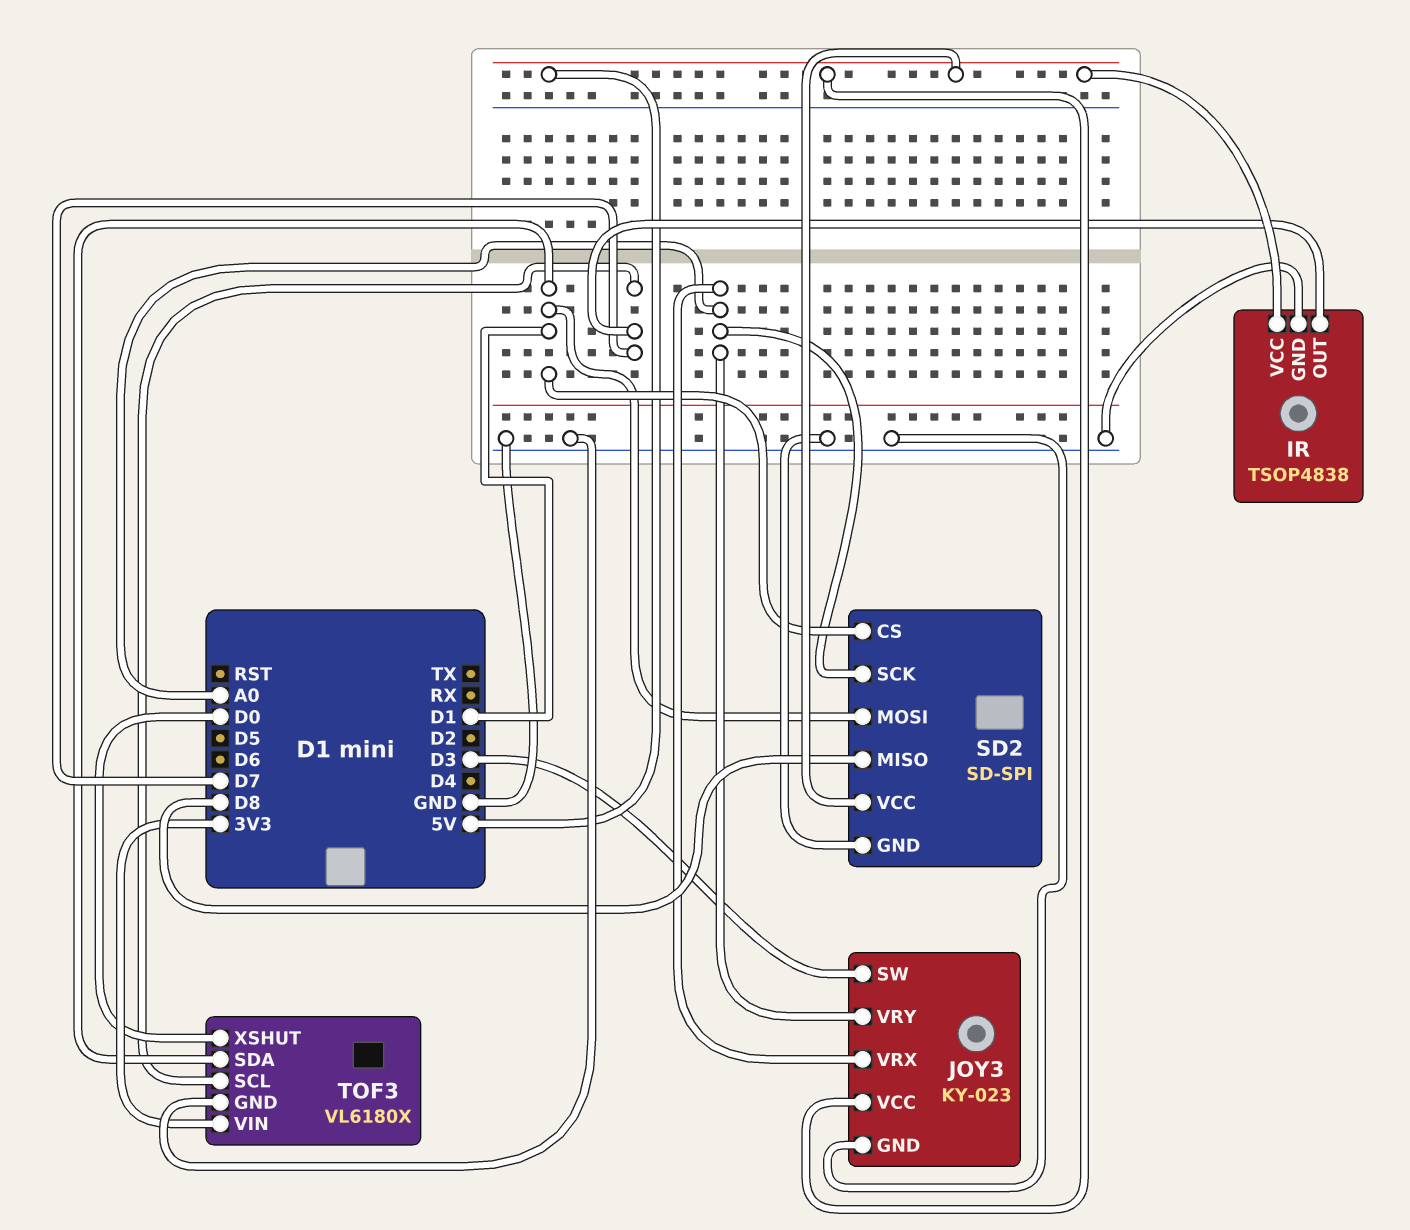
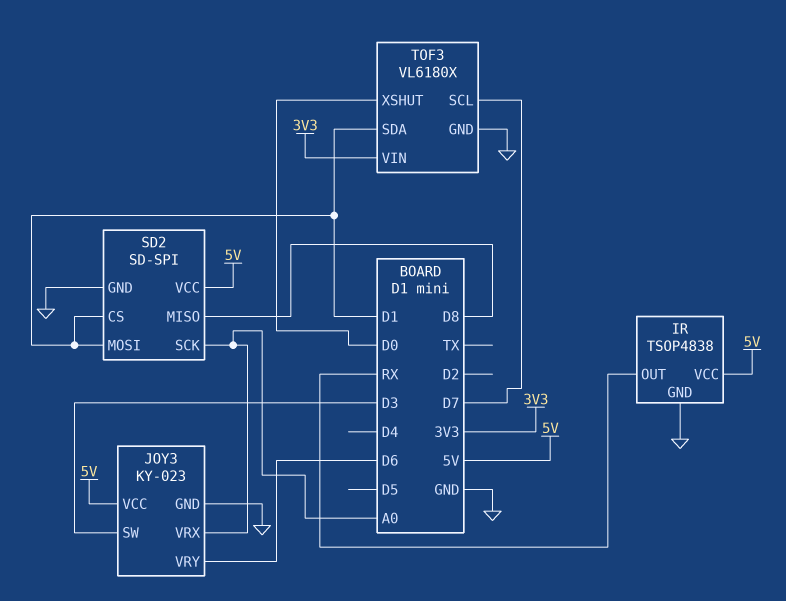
IR pin OUT: D7 -> RX
JOY3 pin VRY: A0 -> D6

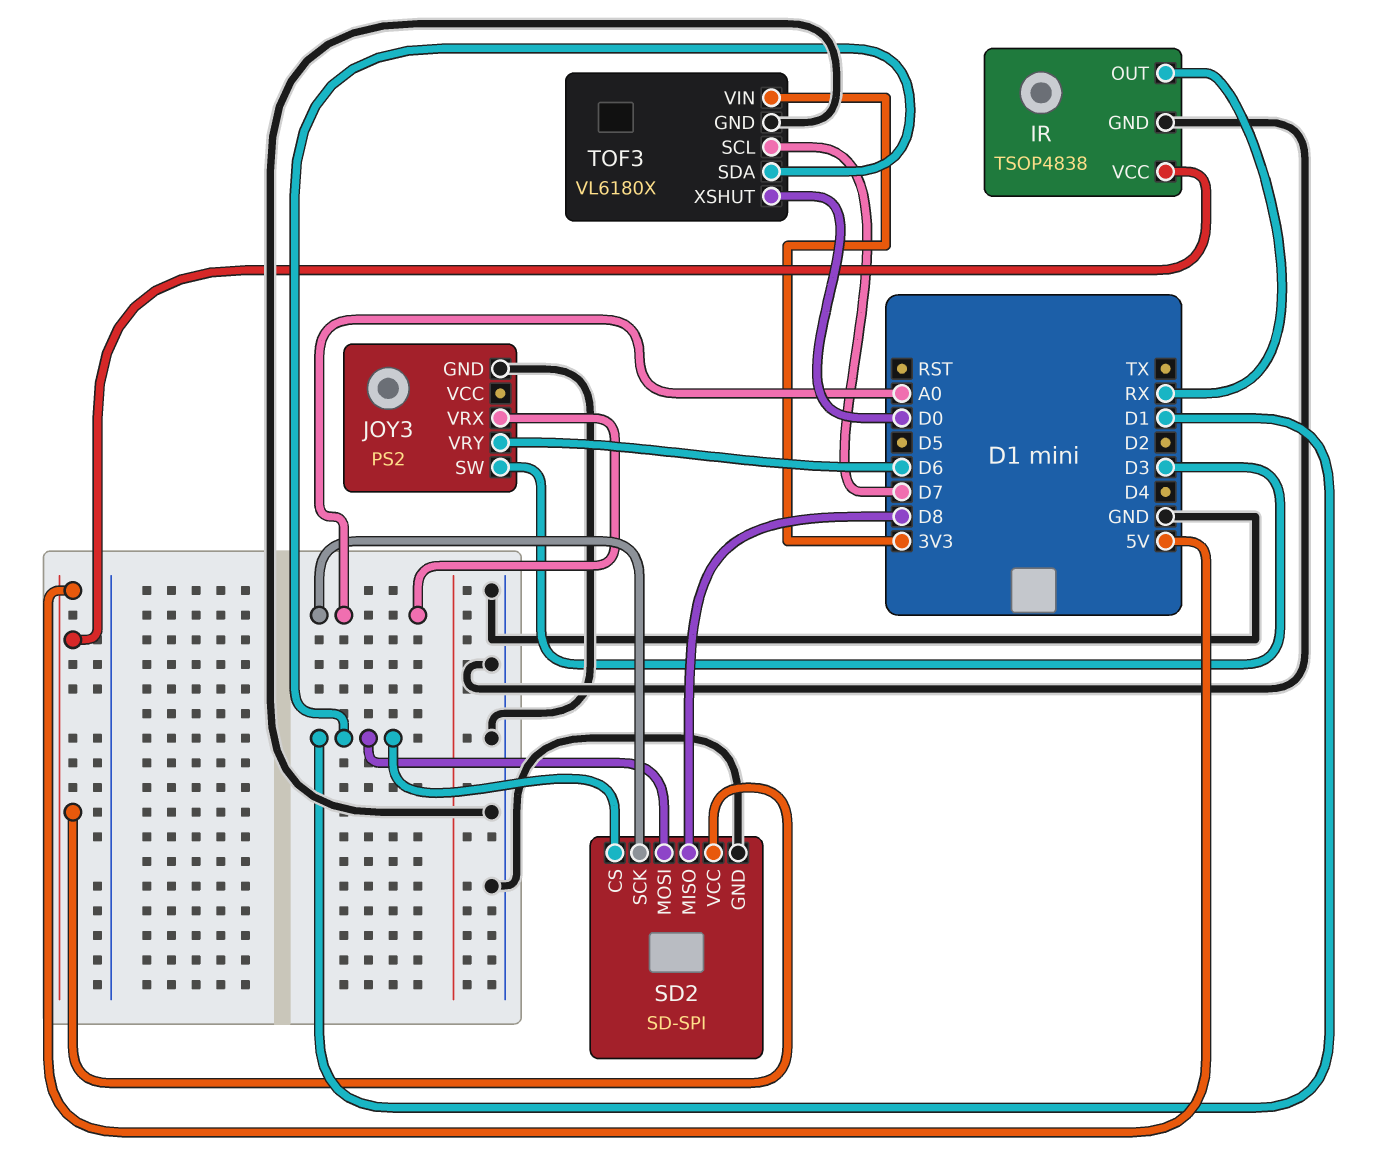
JOY3: KY-023 -> PS2
JOY3 pin VCC: 5V -> none

